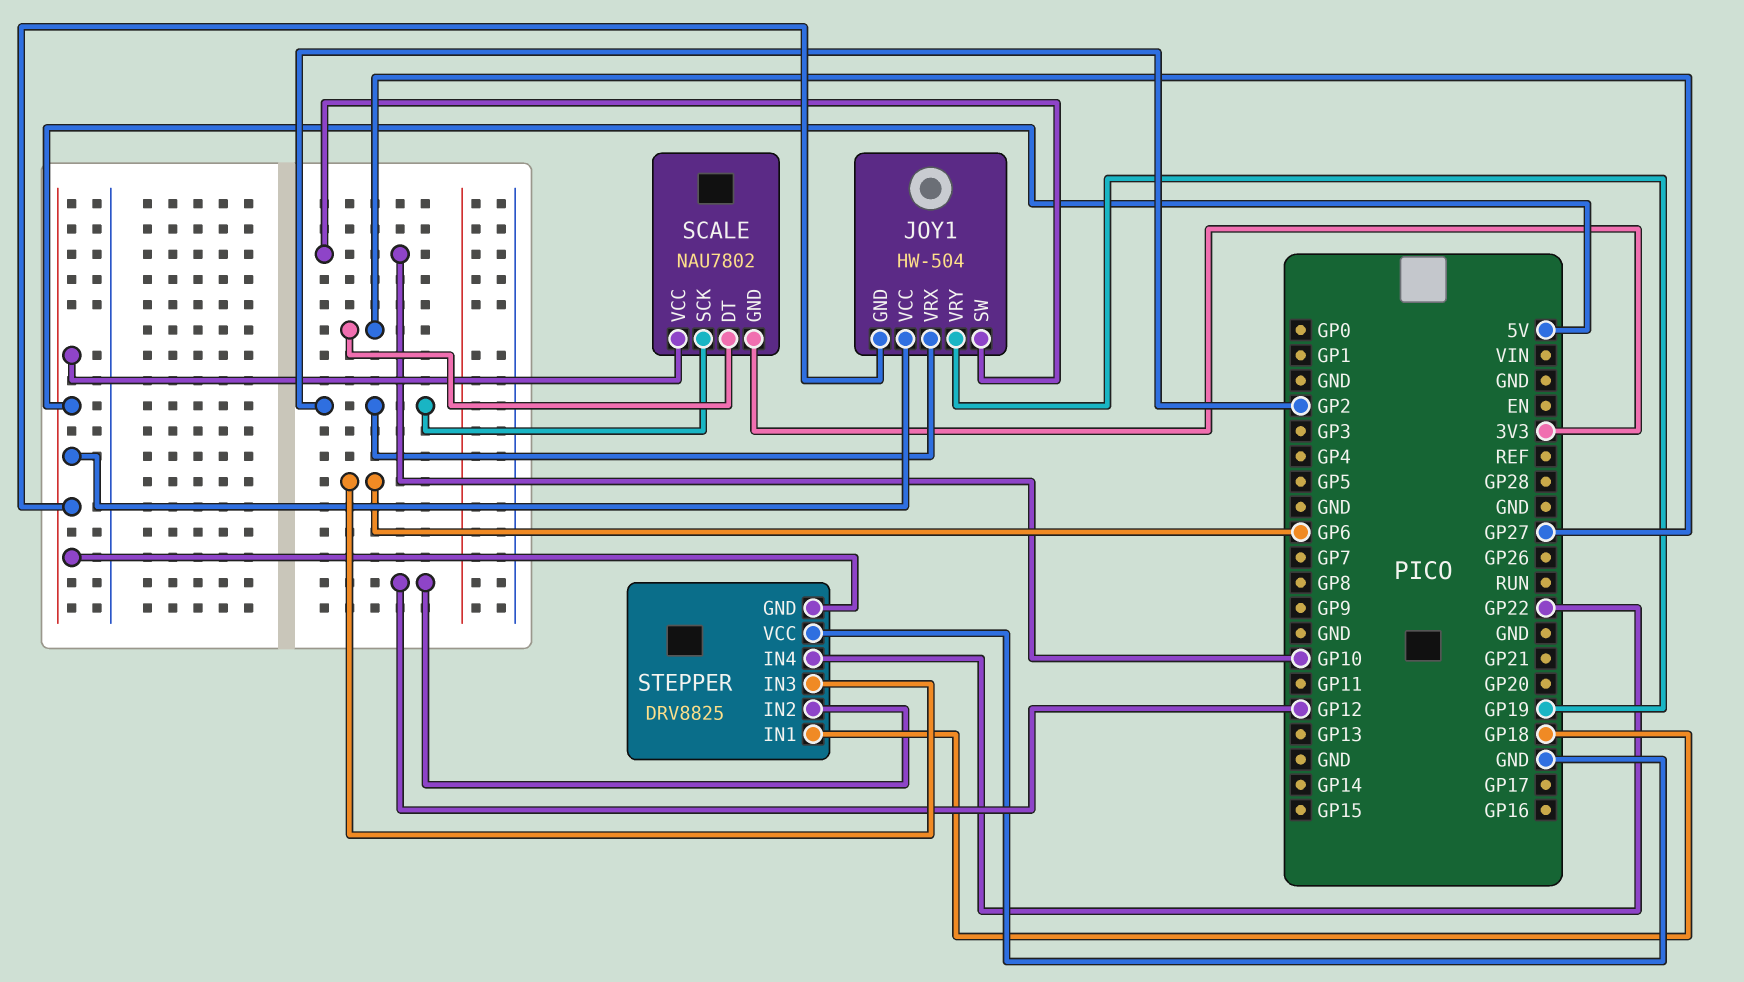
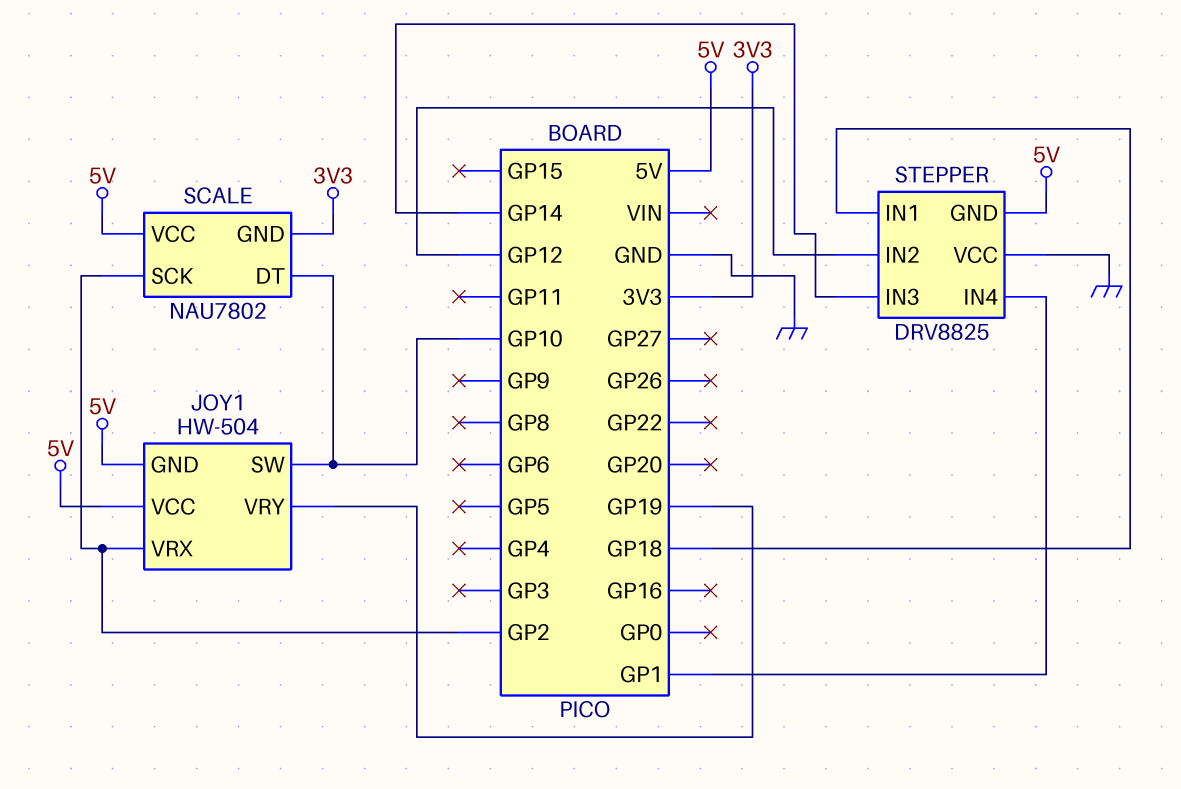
SCALE pin DT: GP27 -> GP10
STEPPER pin IN3: GP6 -> GP14
STEPPER pin IN4: GP22 -> GP1

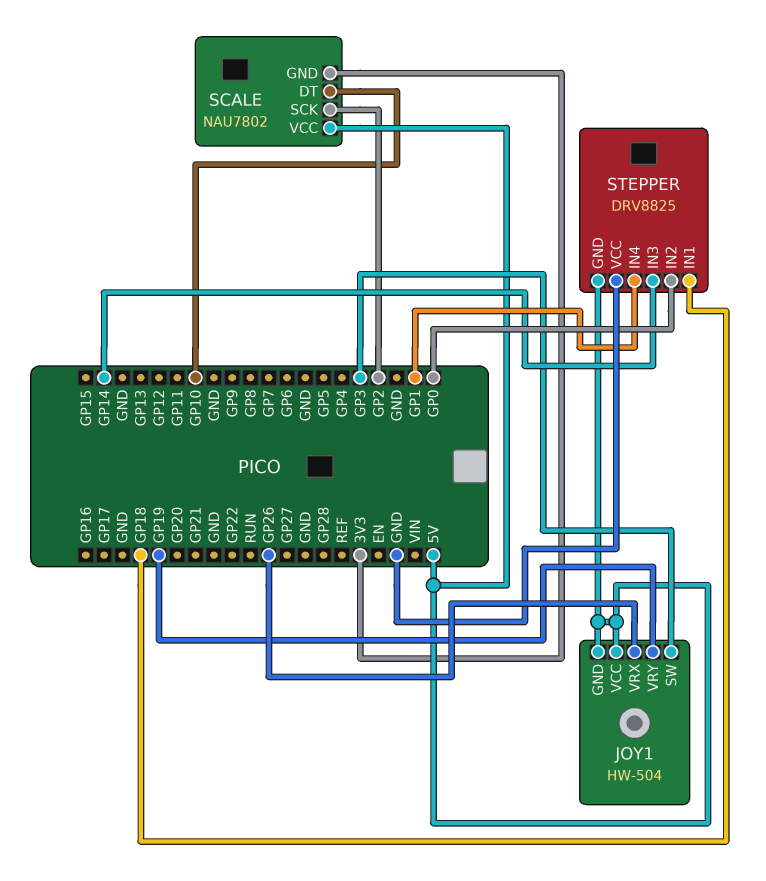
JOY1 pin SW: GP10 -> GP3
JOY1 pin VRX: GP2 -> GP26
STEPPER pin IN2: GP12 -> GP0

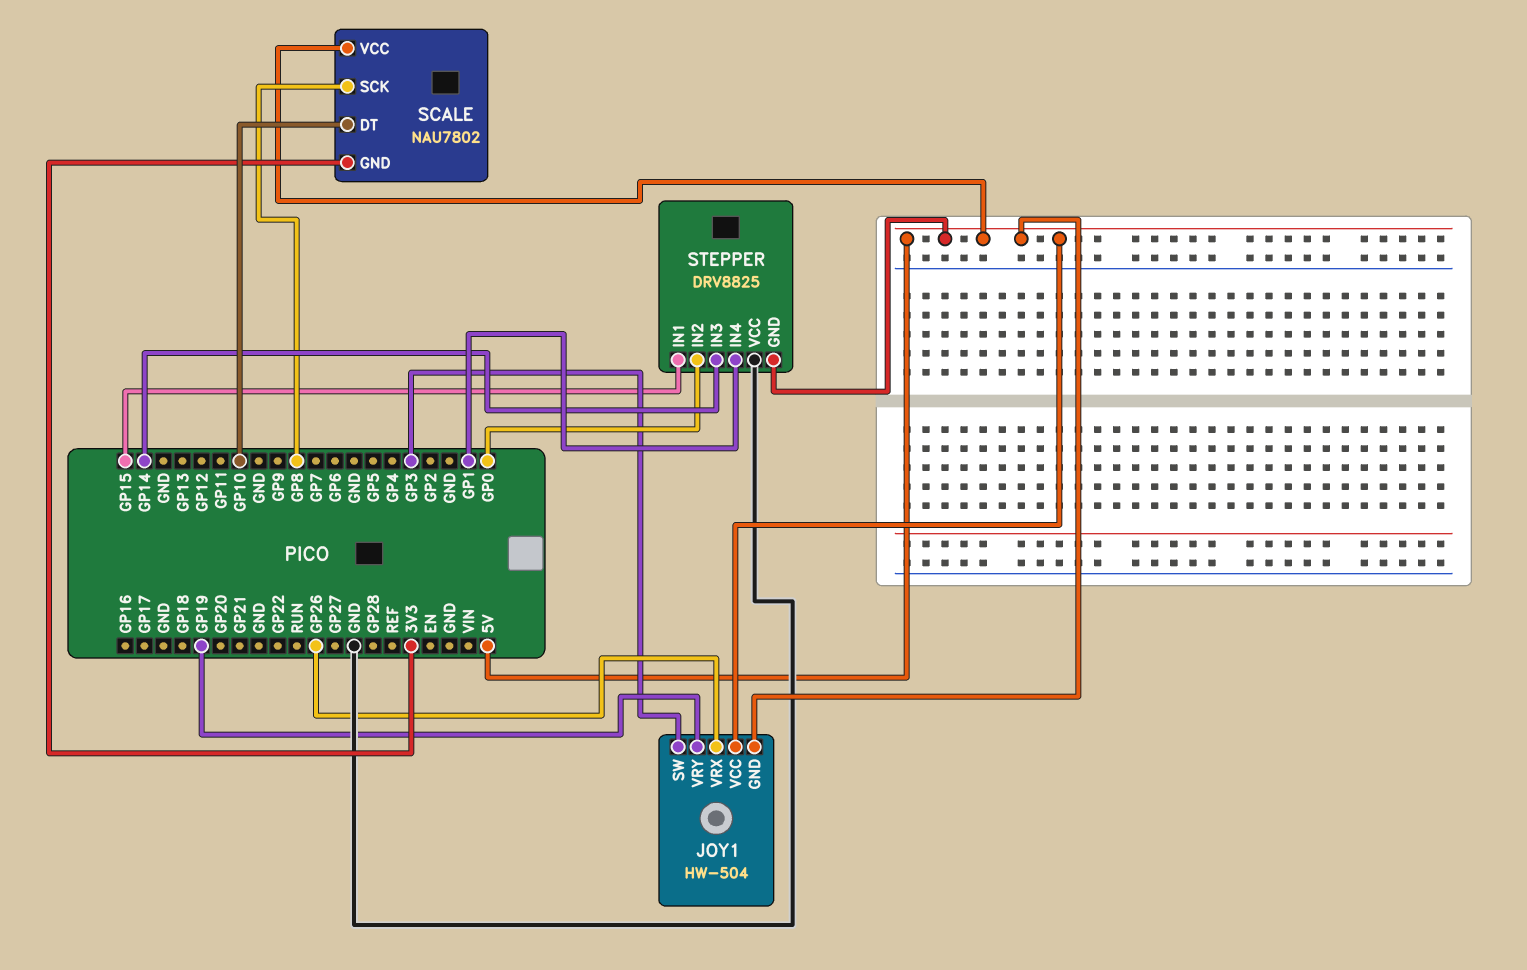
SCALE pin SCK: GP2 -> GP8
STEPPER pin IN1: GP18 -> GP15

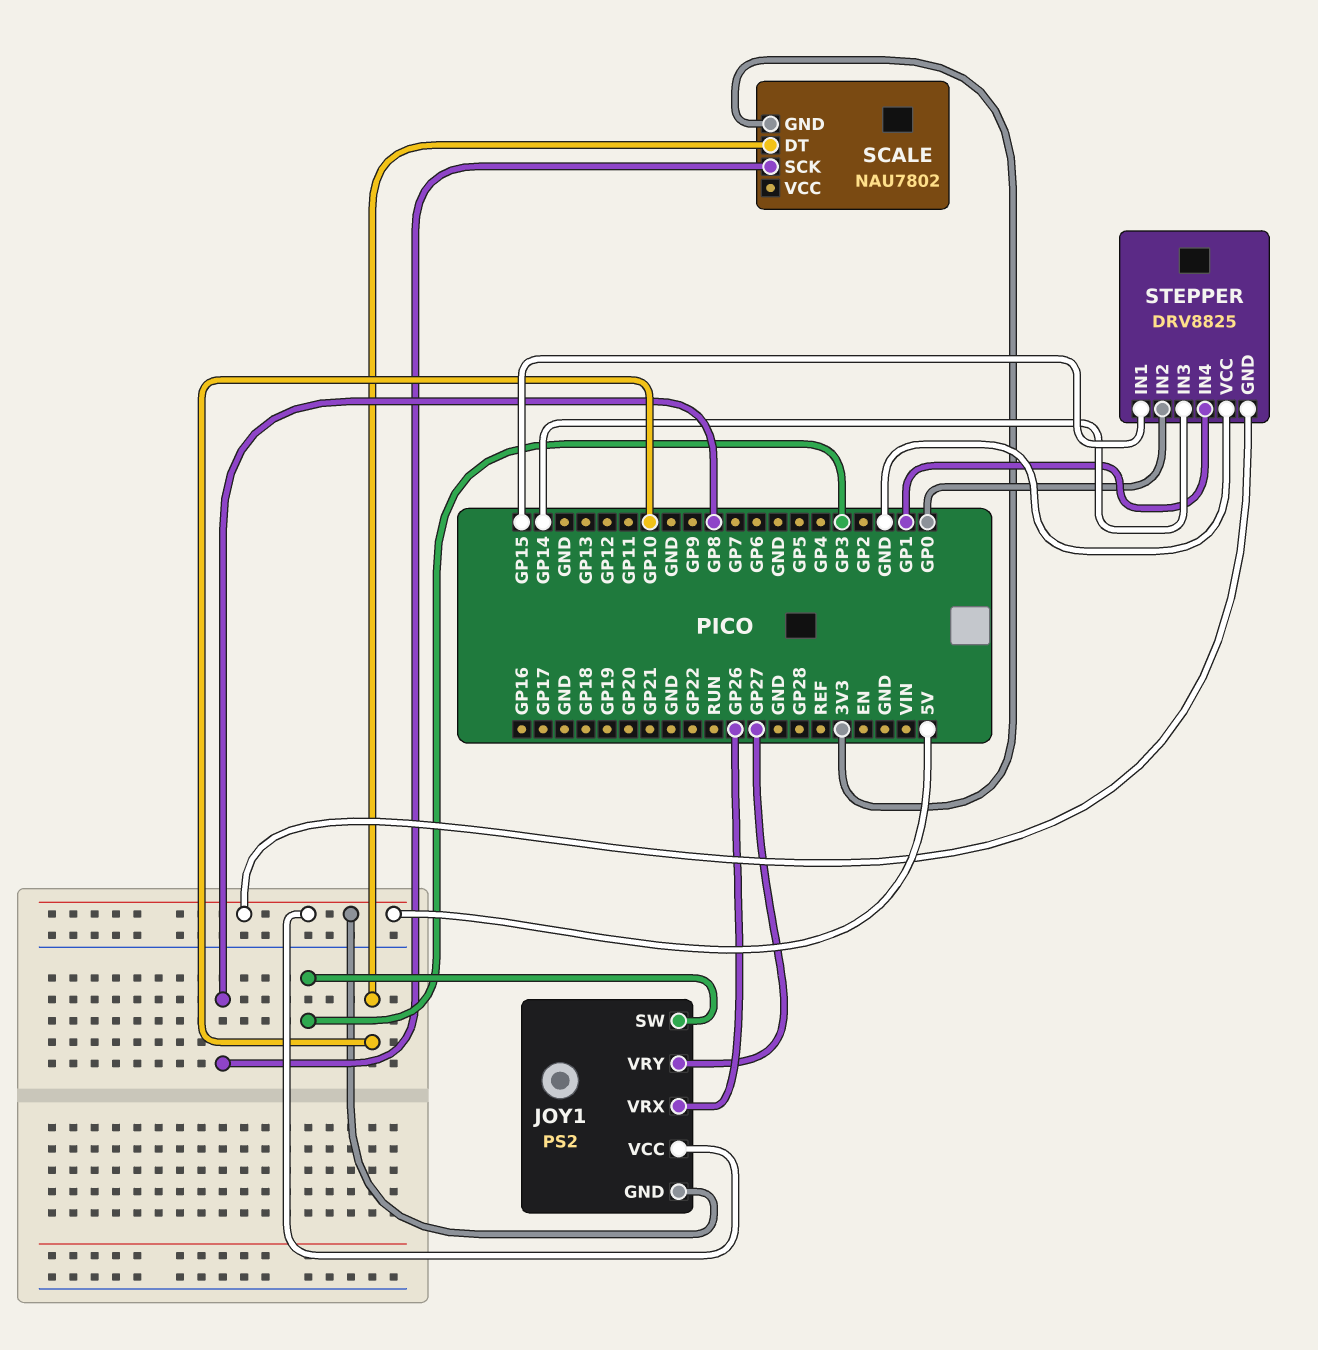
JOY1: HW-504 -> PS2
JOY1 pin VRY: GP19 -> GP27
SCALE pin VCC: 5V -> none

